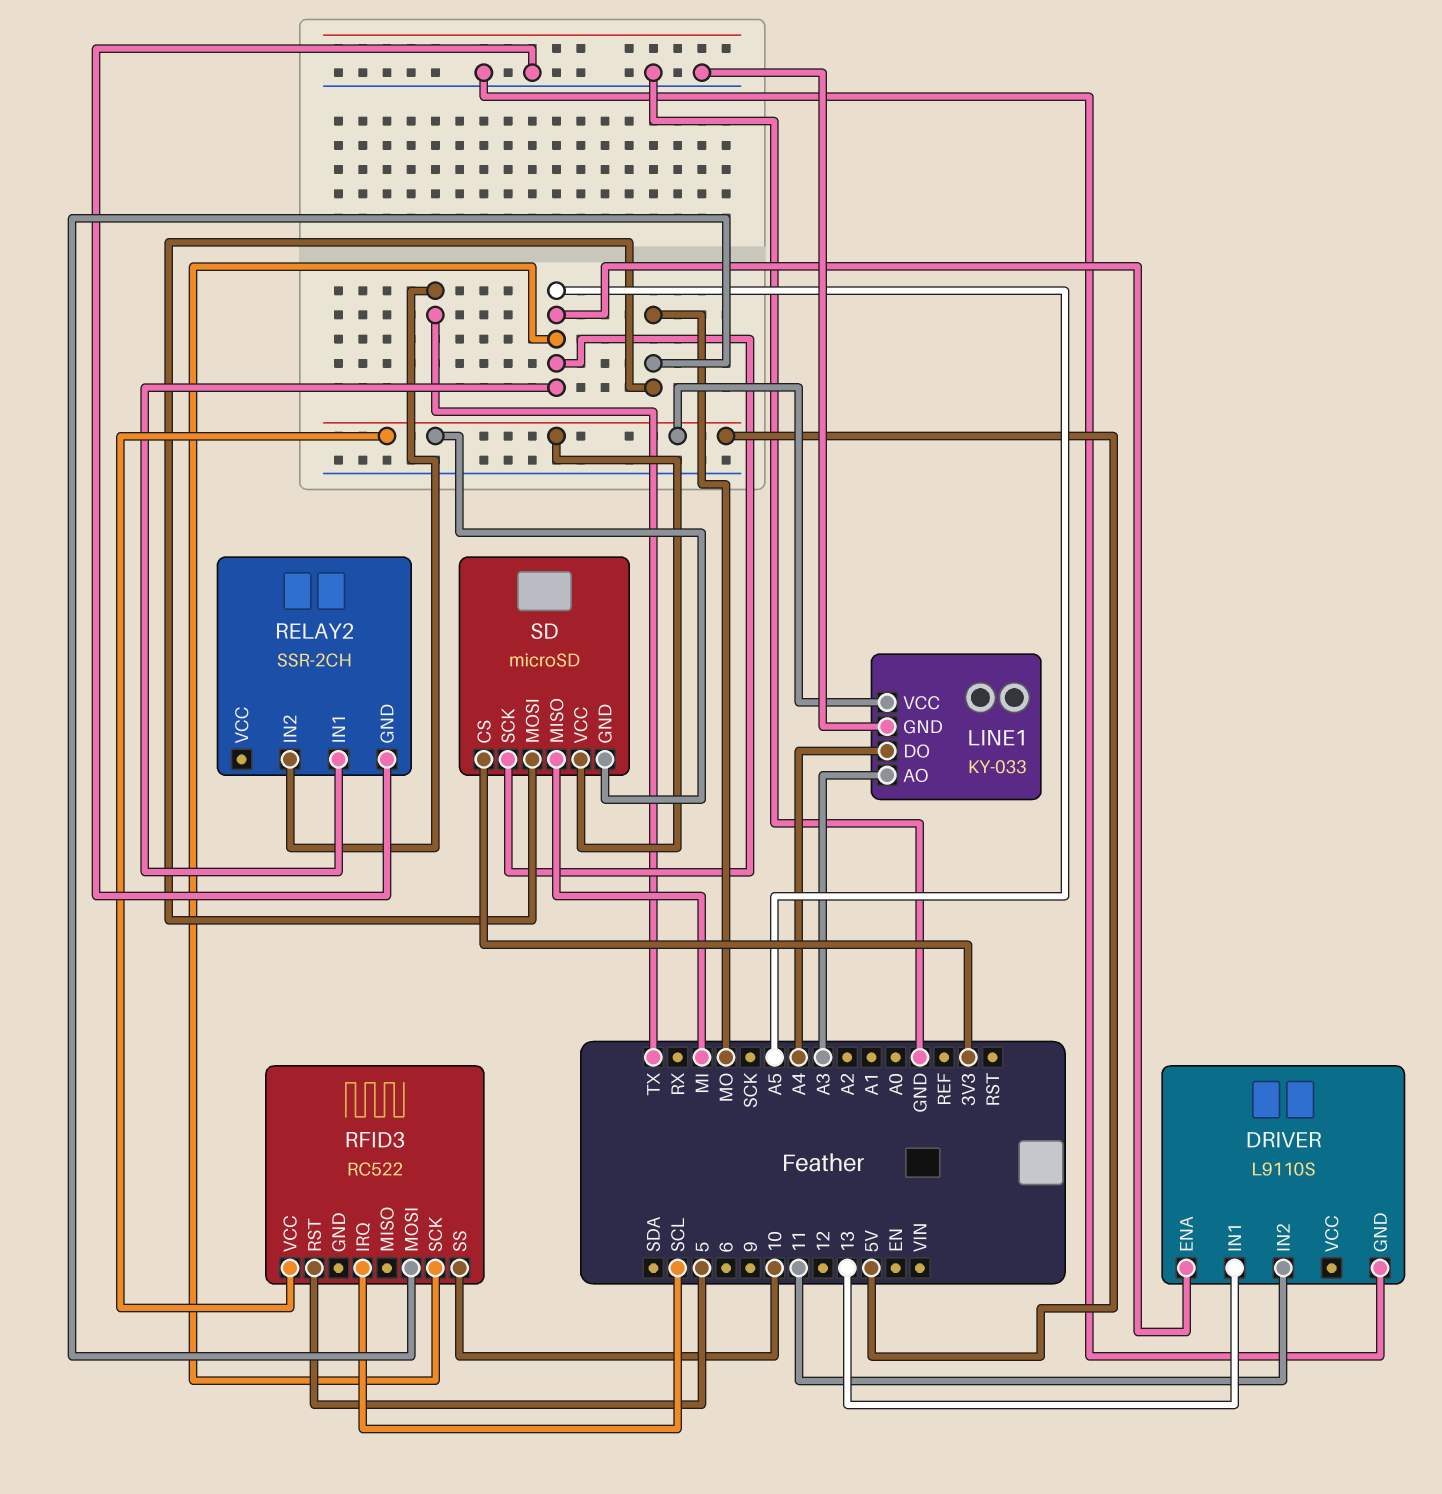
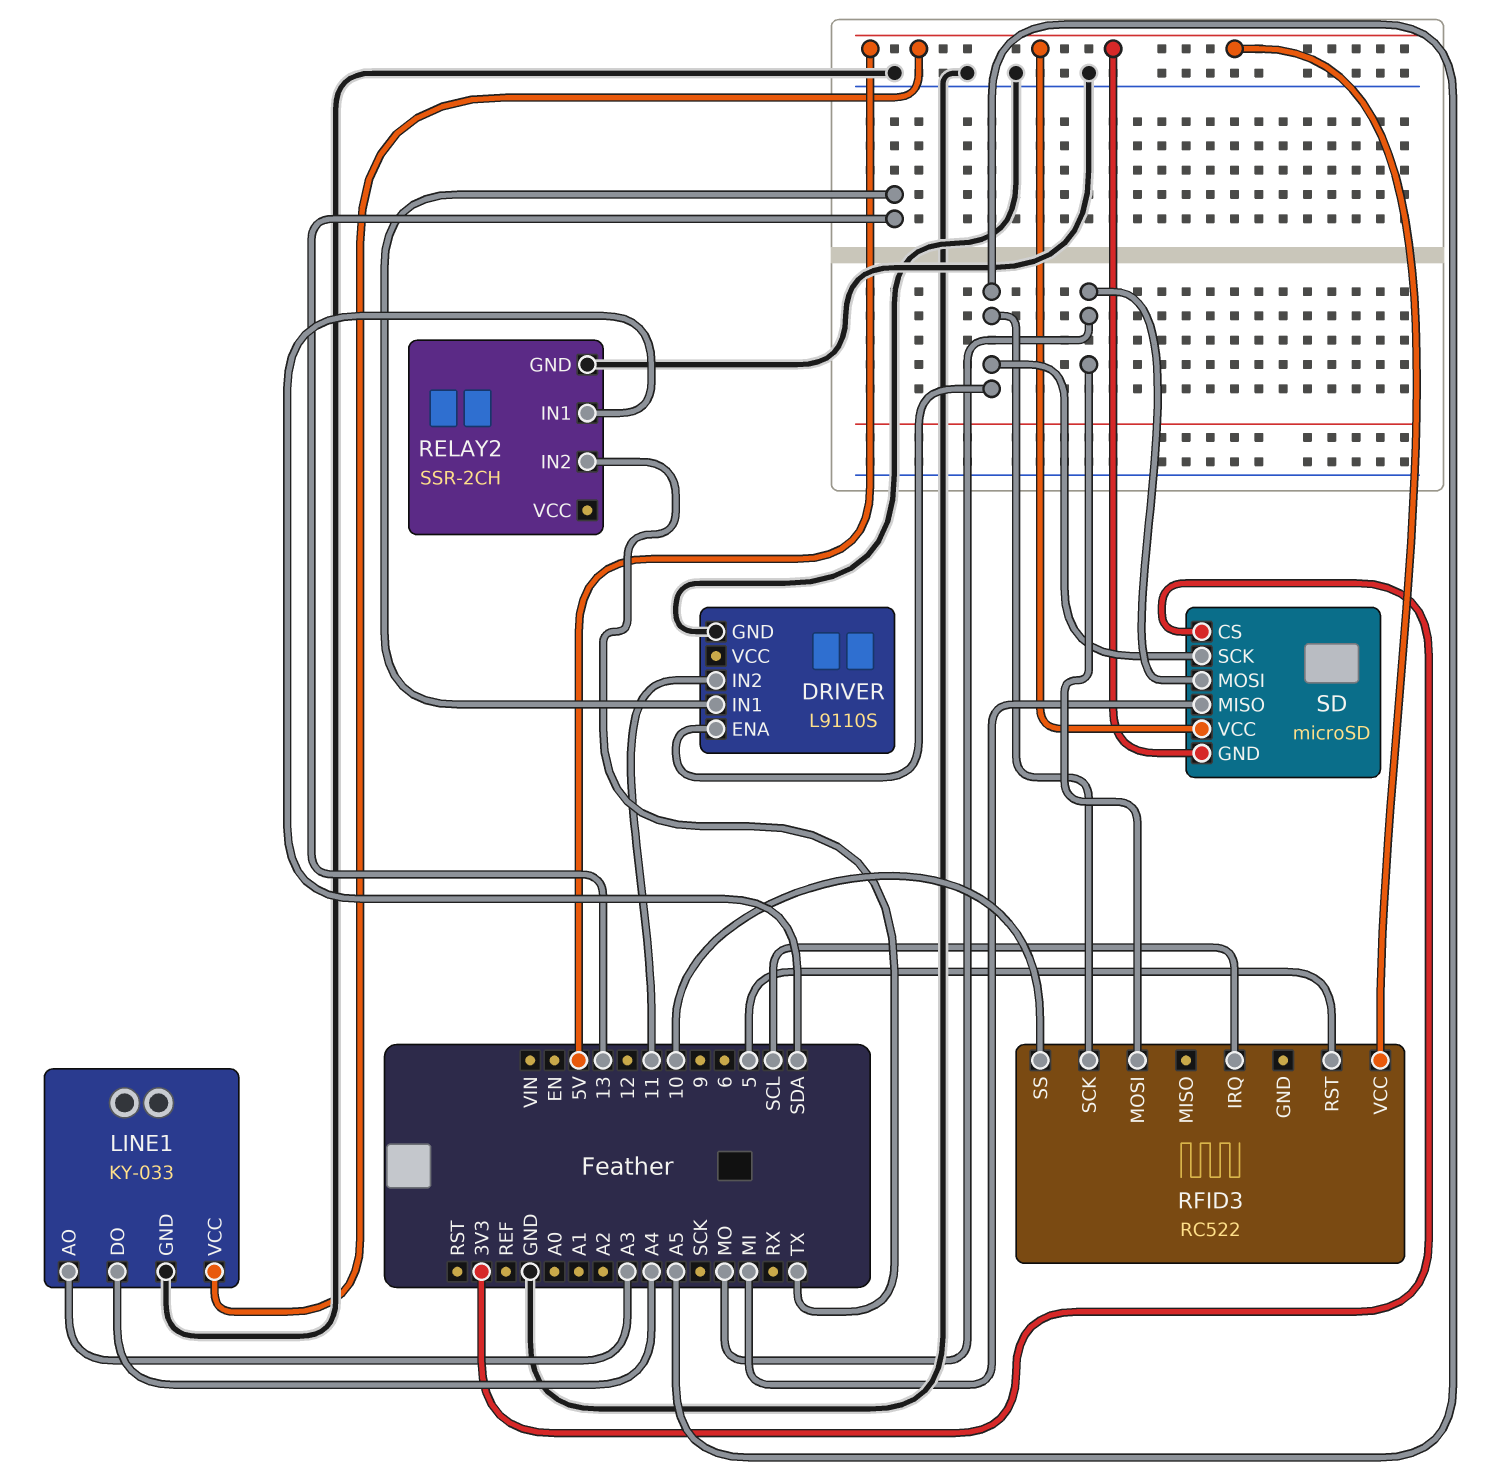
RELAY2 pin IN1: A5 -> SDA

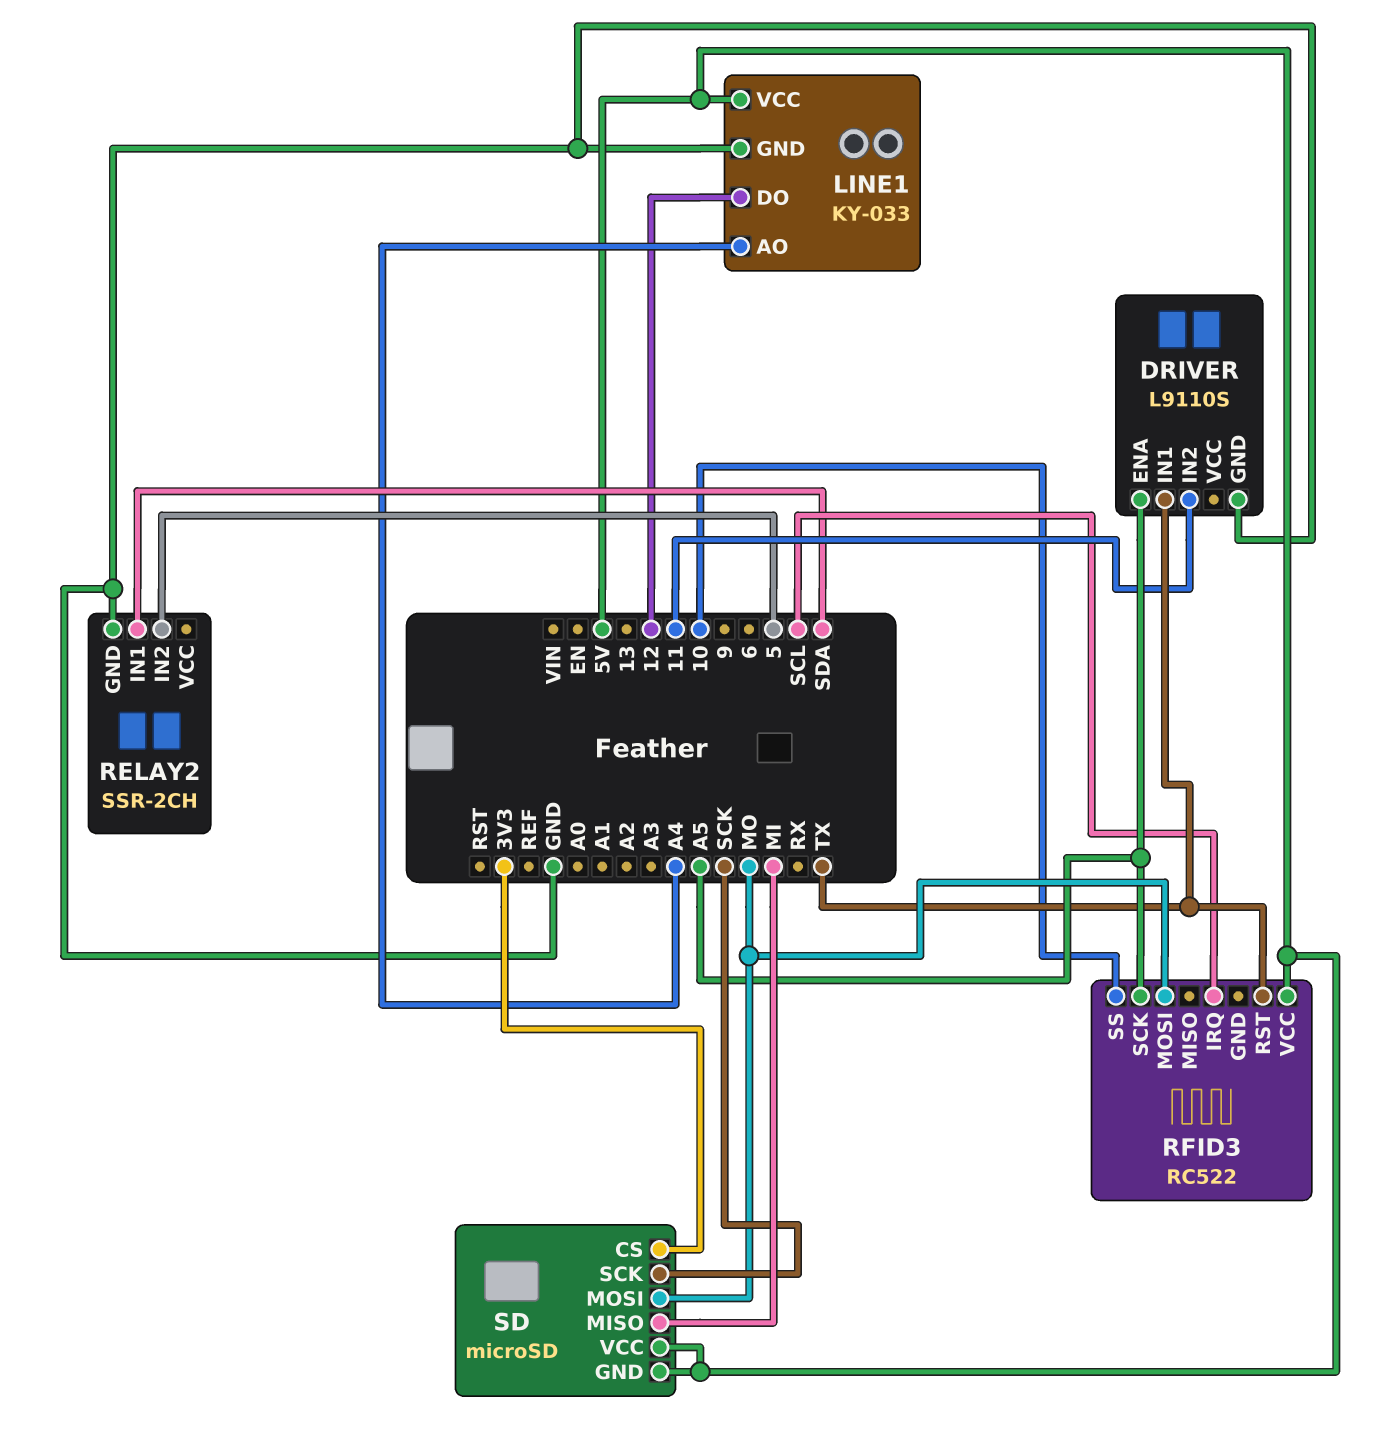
DRIVER pin IN1: 13 -> TX
LINE1 pin AO: A3 -> A4
LINE1 pin DO: A4 -> 12
RELAY2 pin IN2: TX -> 5
RFID3 pin RST: 5 -> TX
SD pin SCK: A5 -> SCK

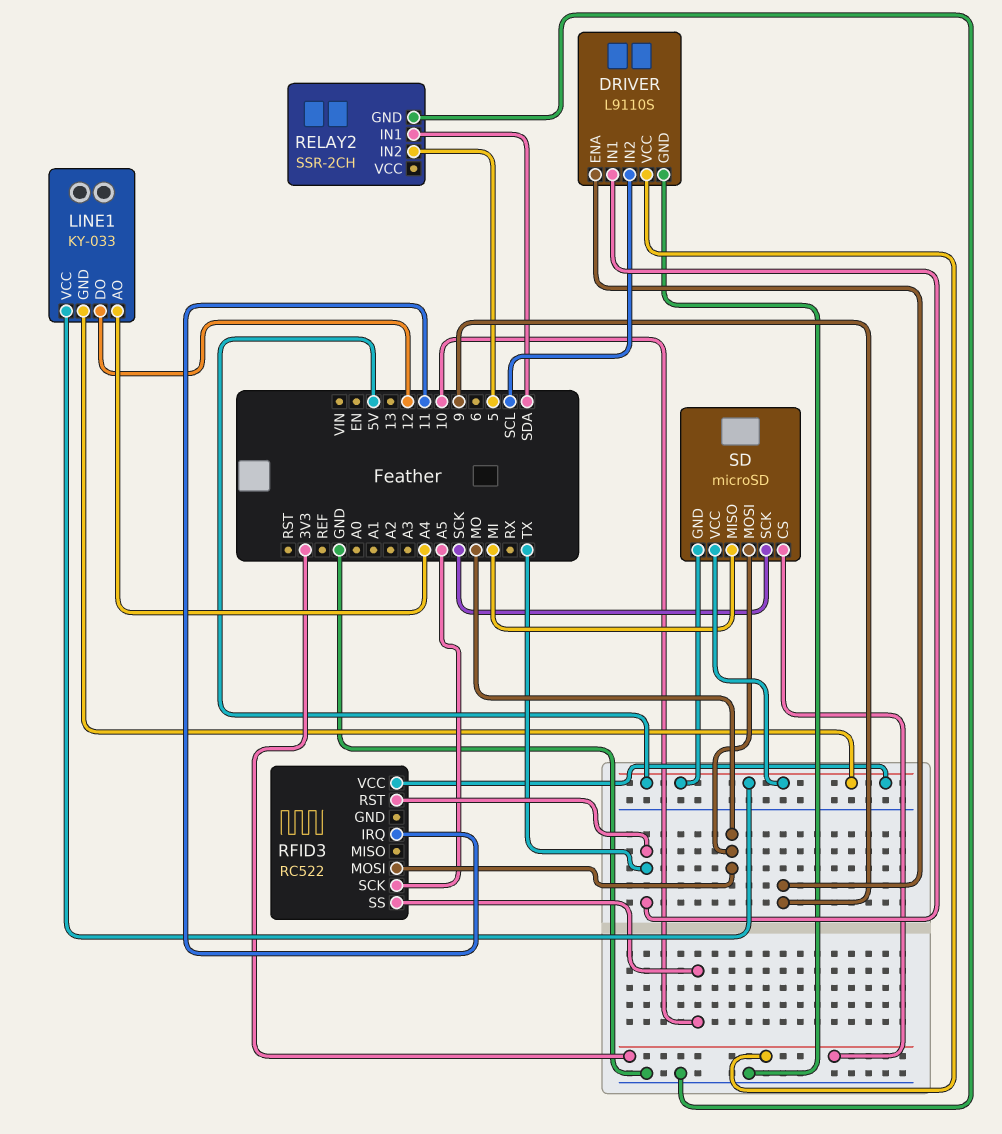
DRIVER pin ENA: A5 -> 9
DRIVER pin IN2: 11 -> SCL
DRIVER pin VCC: none -> 3V3
LINE1 pin GND: GND -> 5V
RFID3 pin IRQ: SCL -> 11

